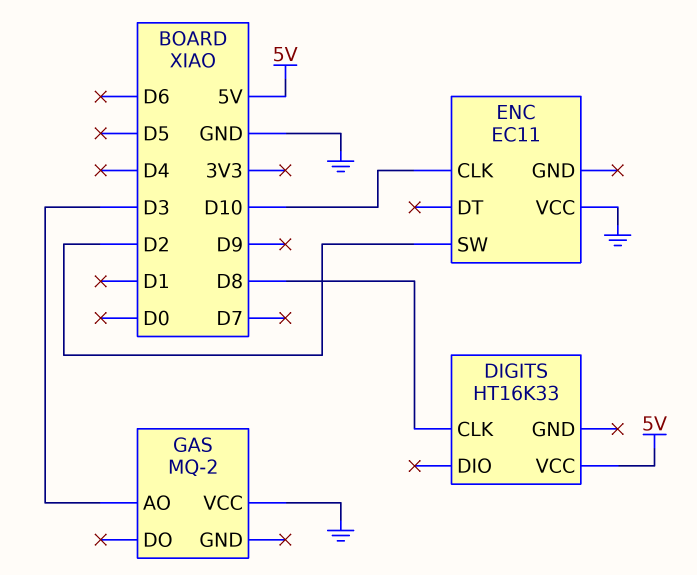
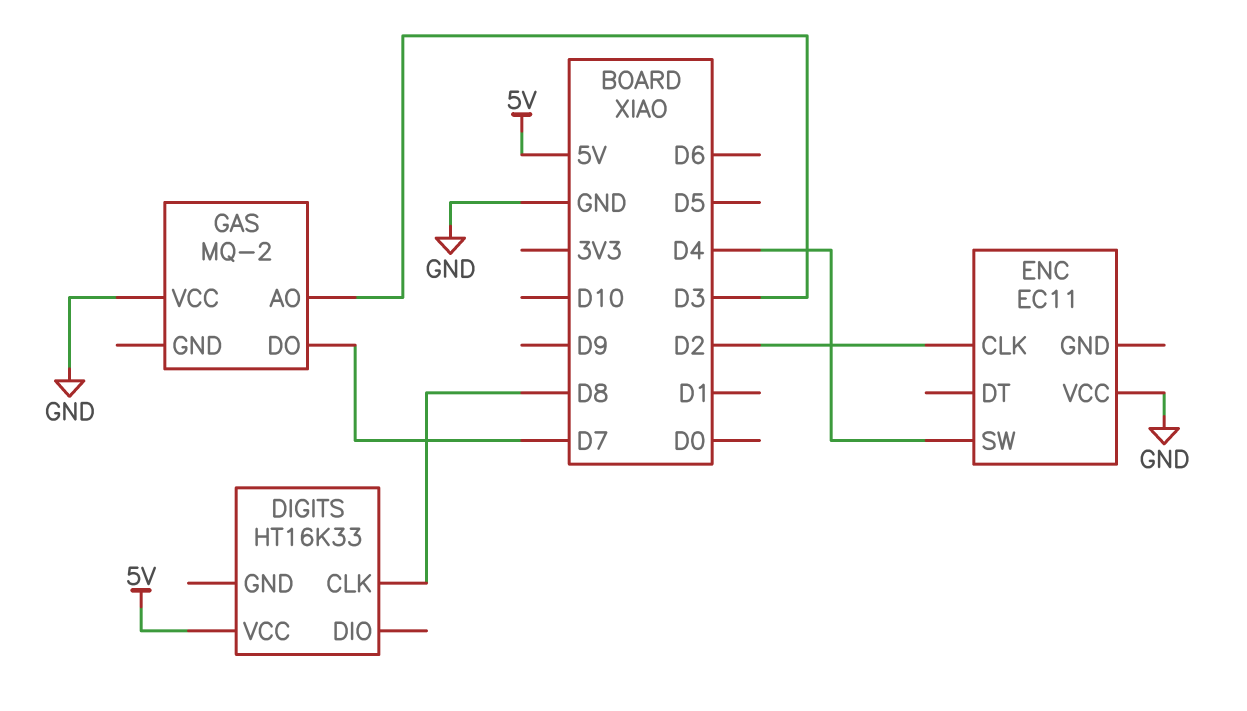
ENC pin CLK: D10 -> D2
ENC pin SW: D2 -> D4
GAS pin DO: none -> D7

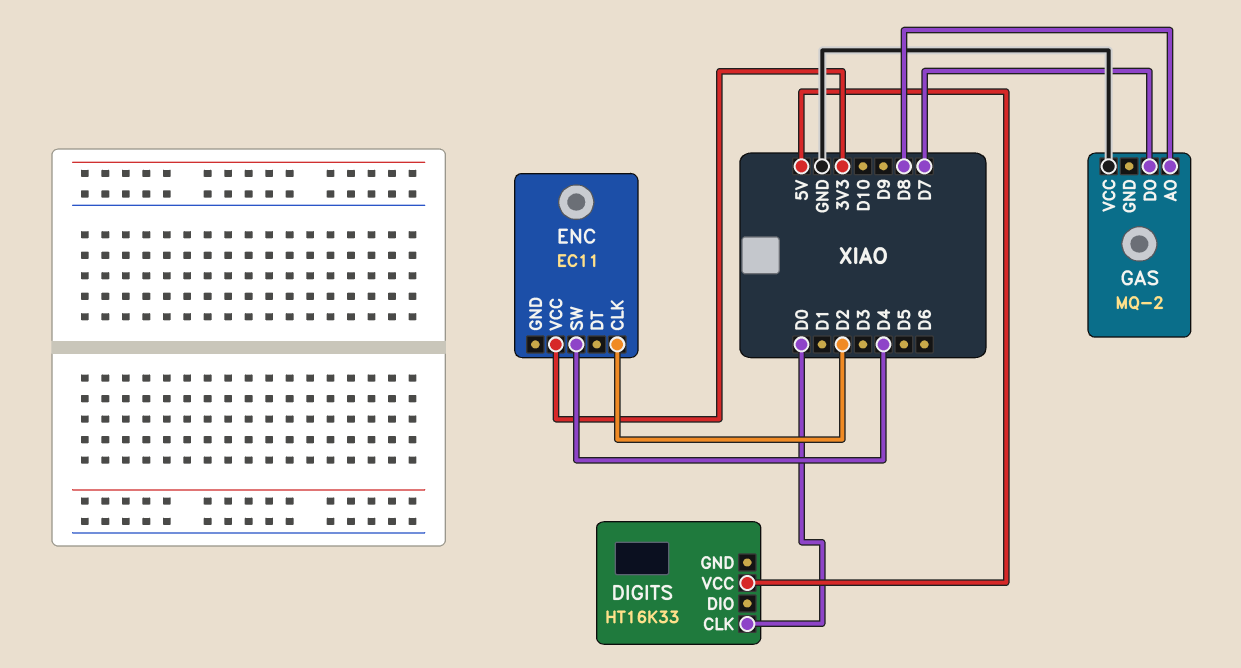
DIGITS pin CLK: D8 -> D0
ENC pin VCC: GND -> 3V3
GAS pin AO: D3 -> D8

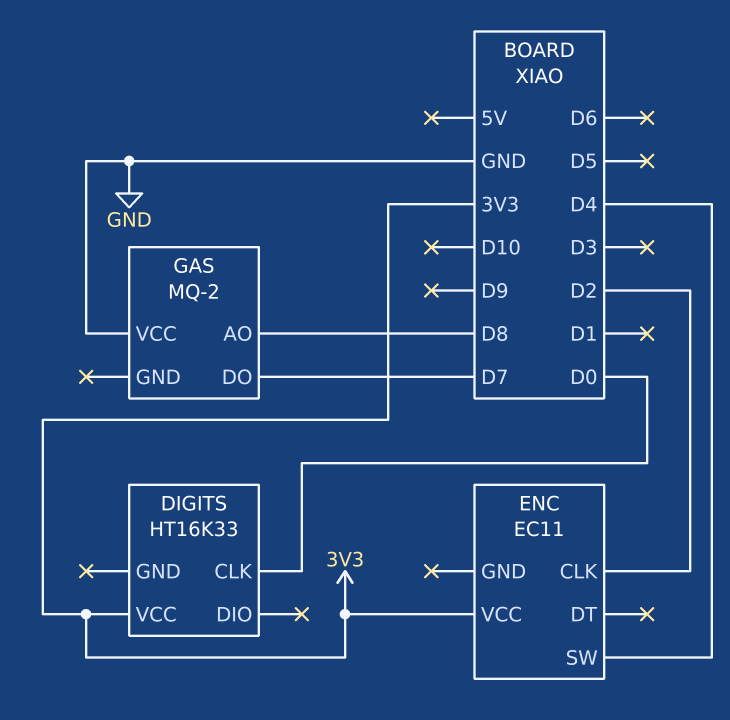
DIGITS pin VCC: 5V -> 3V3

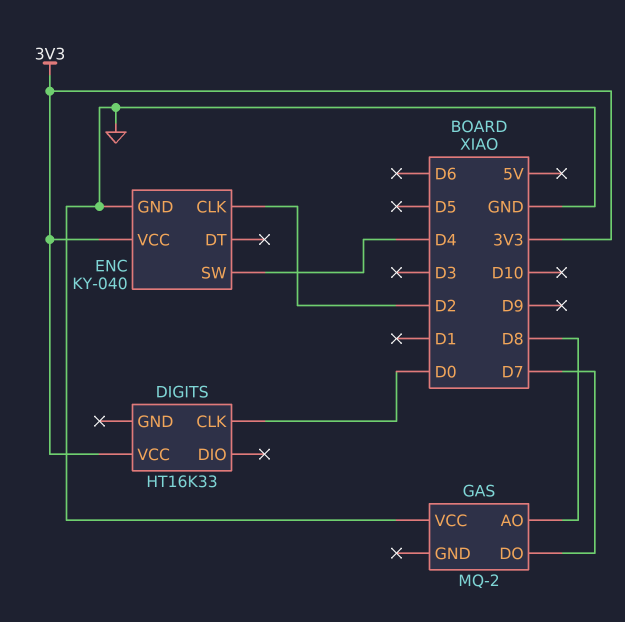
ENC: EC11 -> KY-040
ENC pin GND: none -> GND

